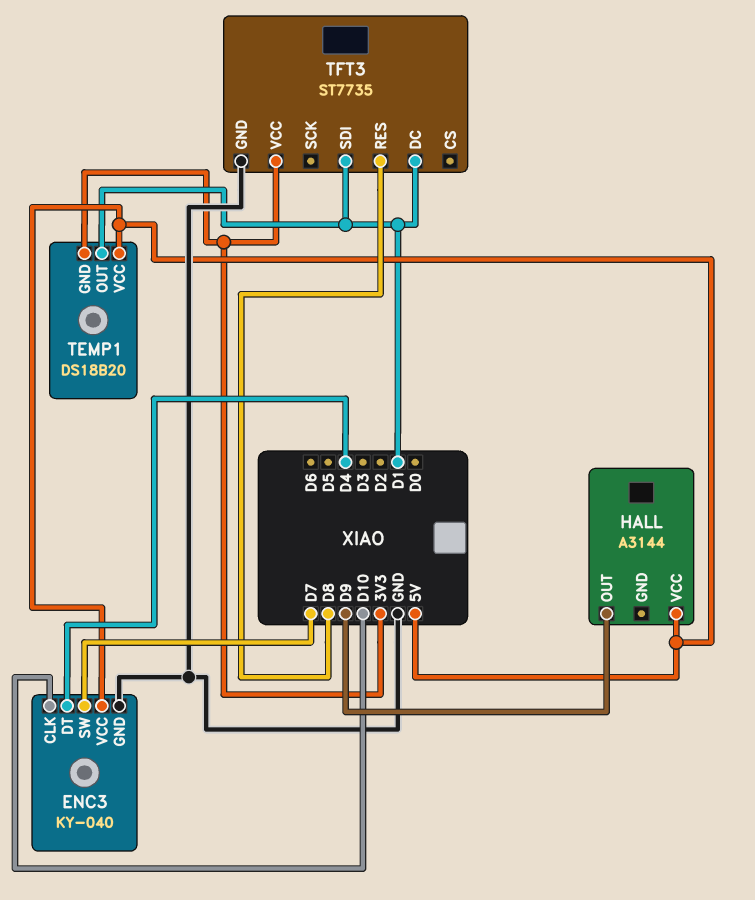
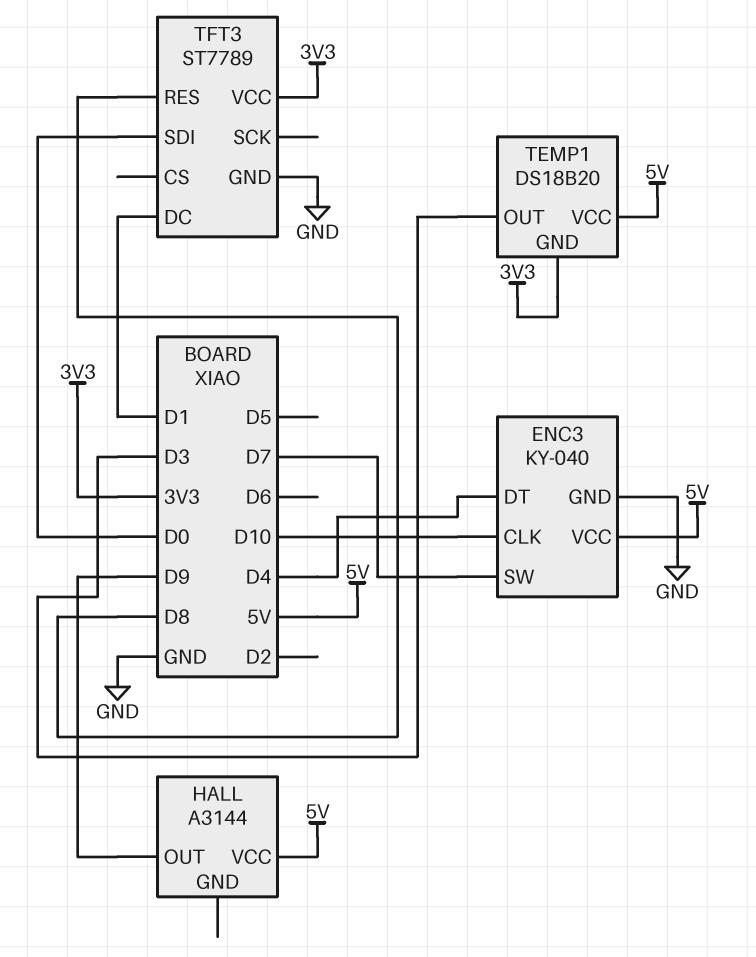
TEMP1 pin OUT: D1 -> D3
TFT3: ST7735 -> ST7789
TFT3 pin SDI: D1 -> D0

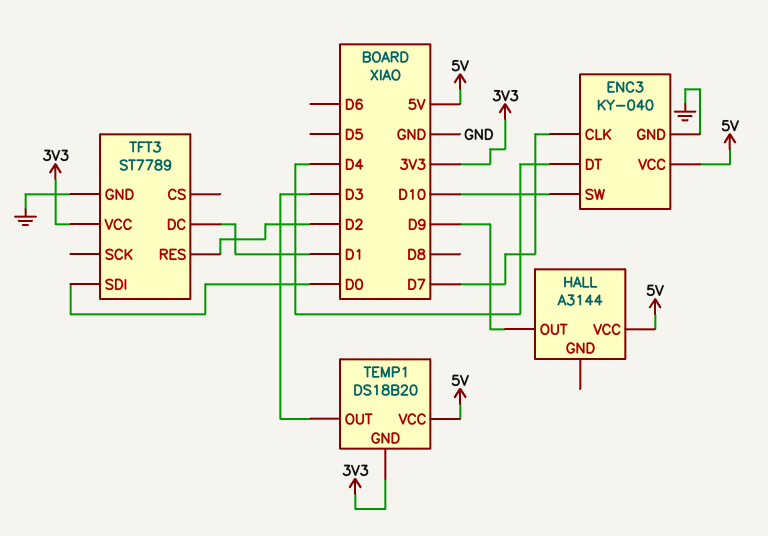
ENC3 pin CLK: D10 -> D7
ENC3 pin SW: D7 -> D10
TFT3 pin RES: D8 -> D2

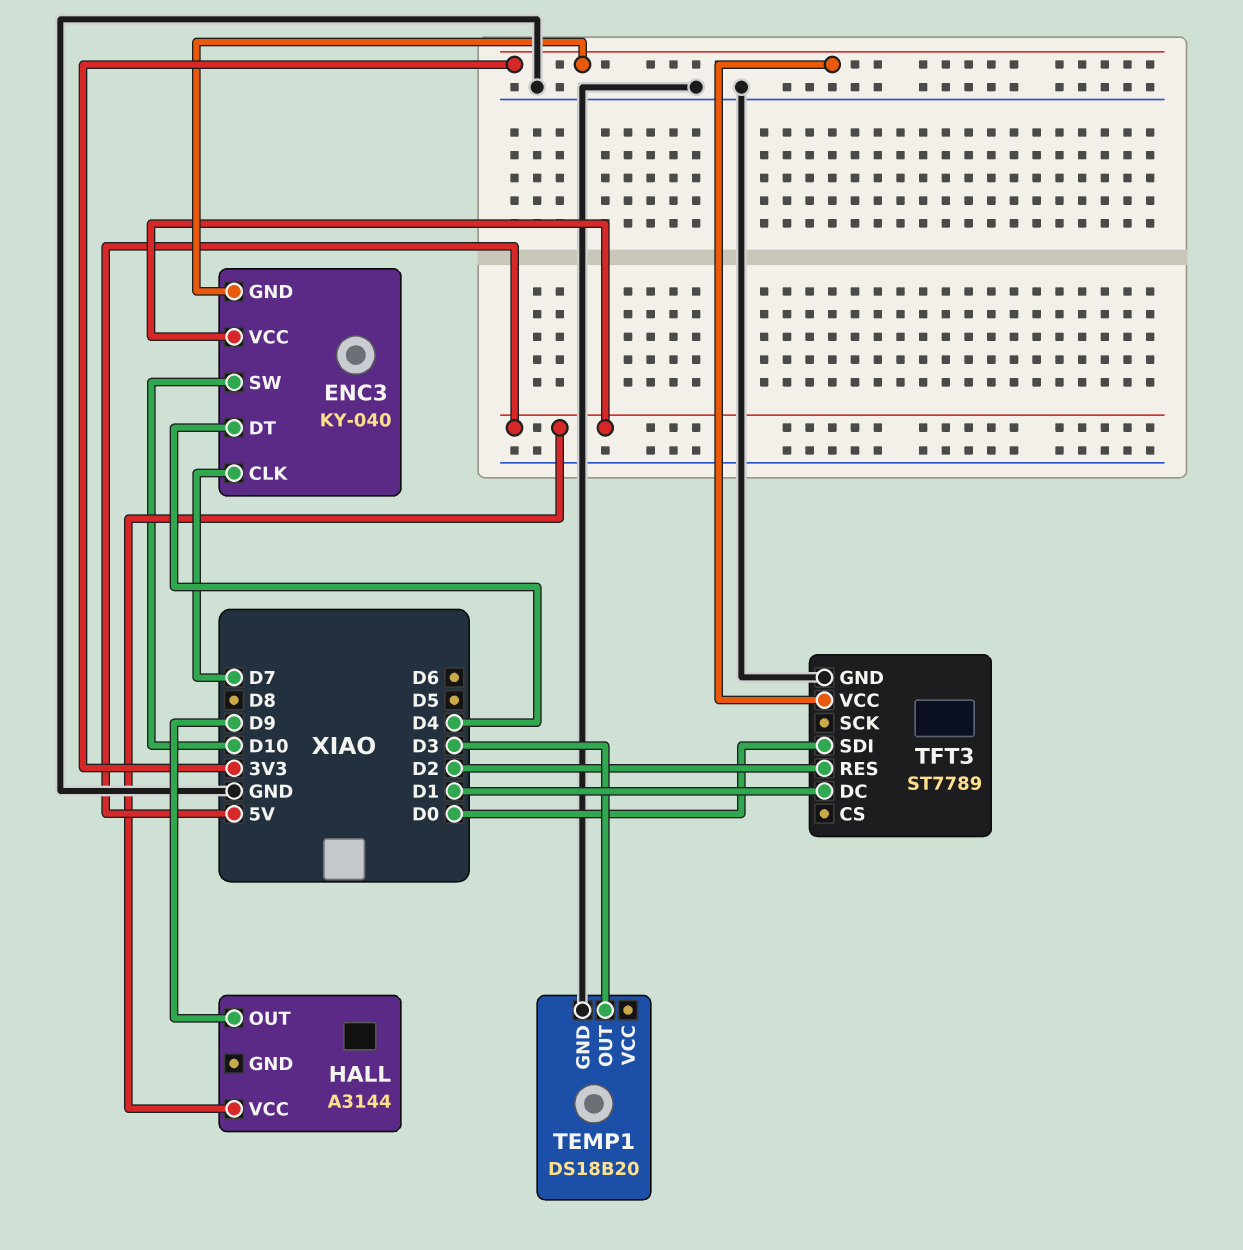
ENC3 pin GND: GND -> 3V3
TEMP1 pin GND: 3V3 -> GND
TEMP1 pin VCC: 5V -> none

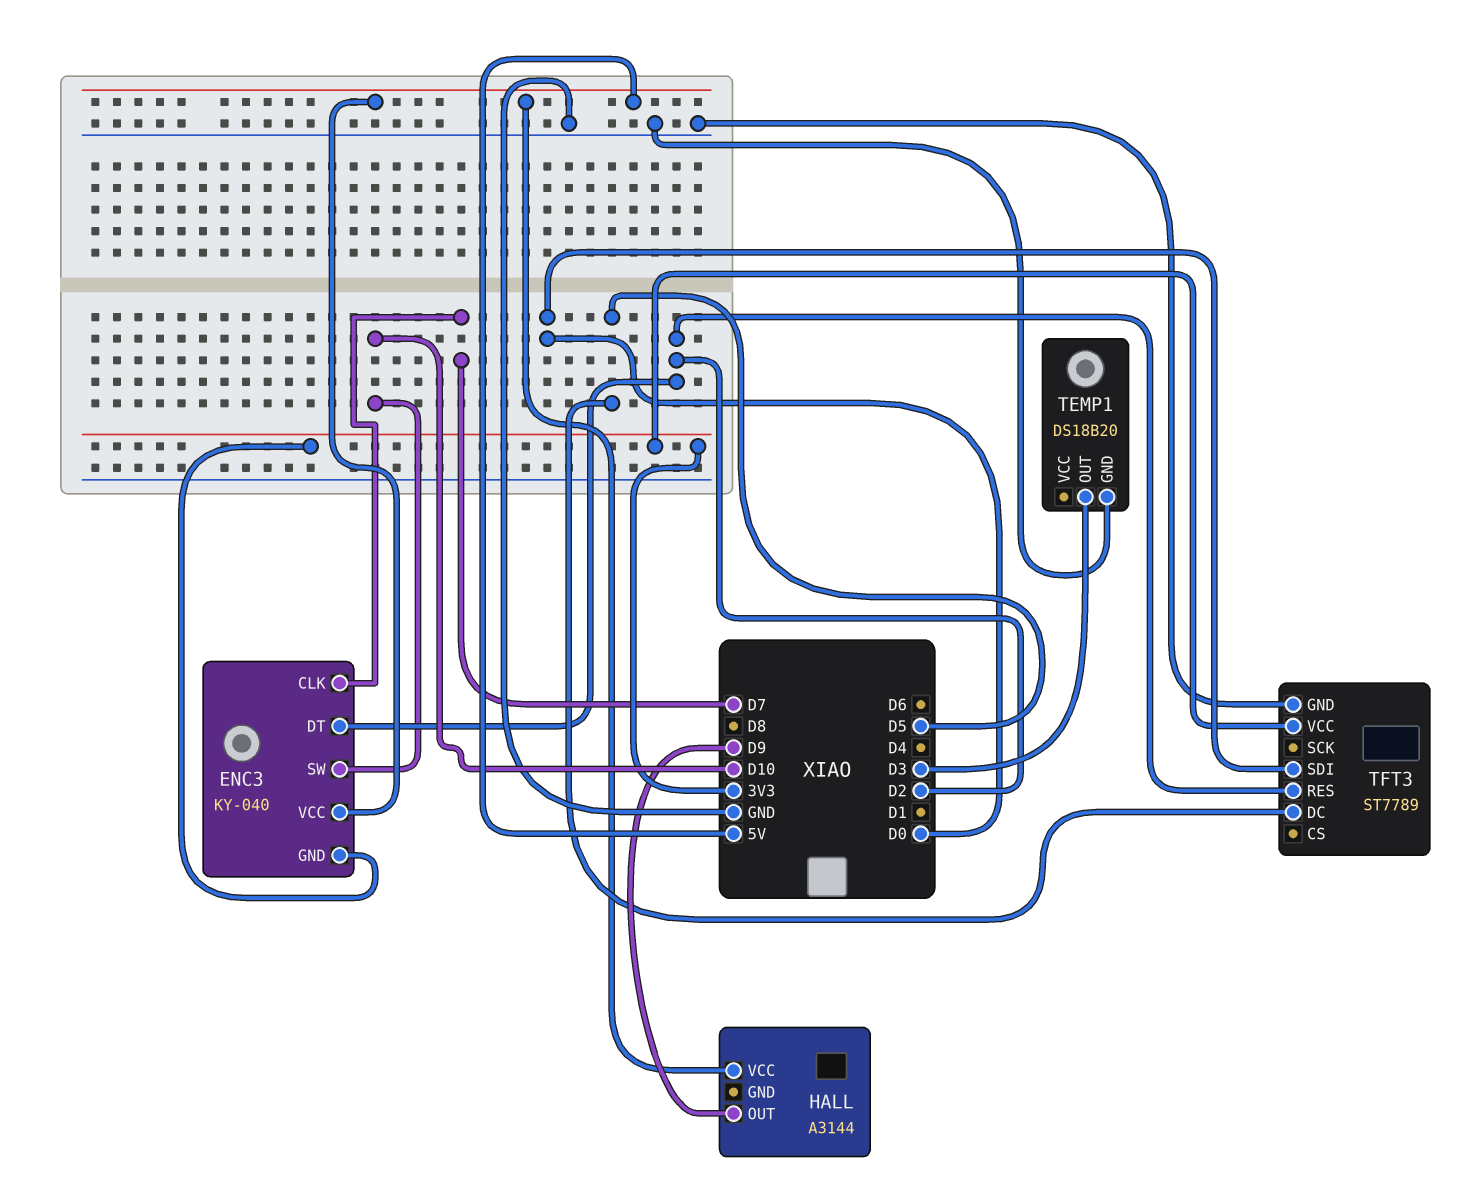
ENC3 pin DT: D4 -> D2
TFT3 pin DC: D1 -> D5

